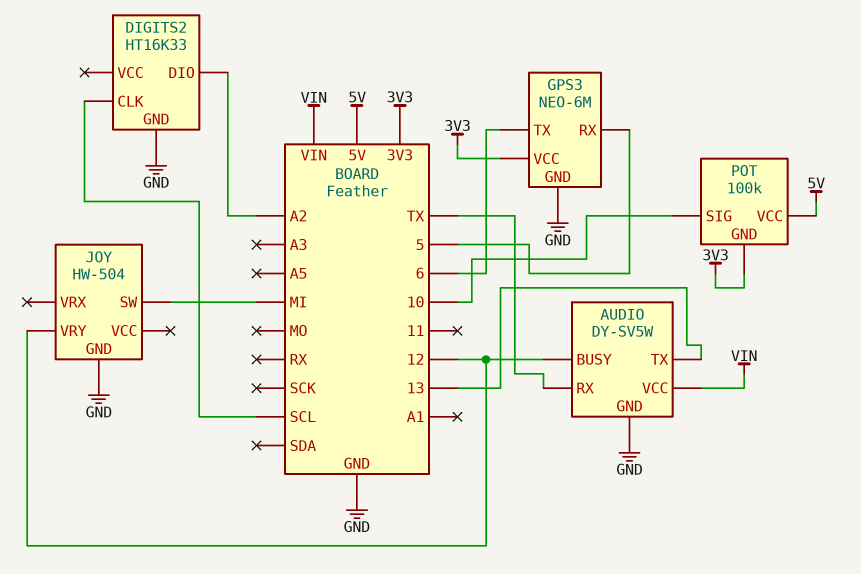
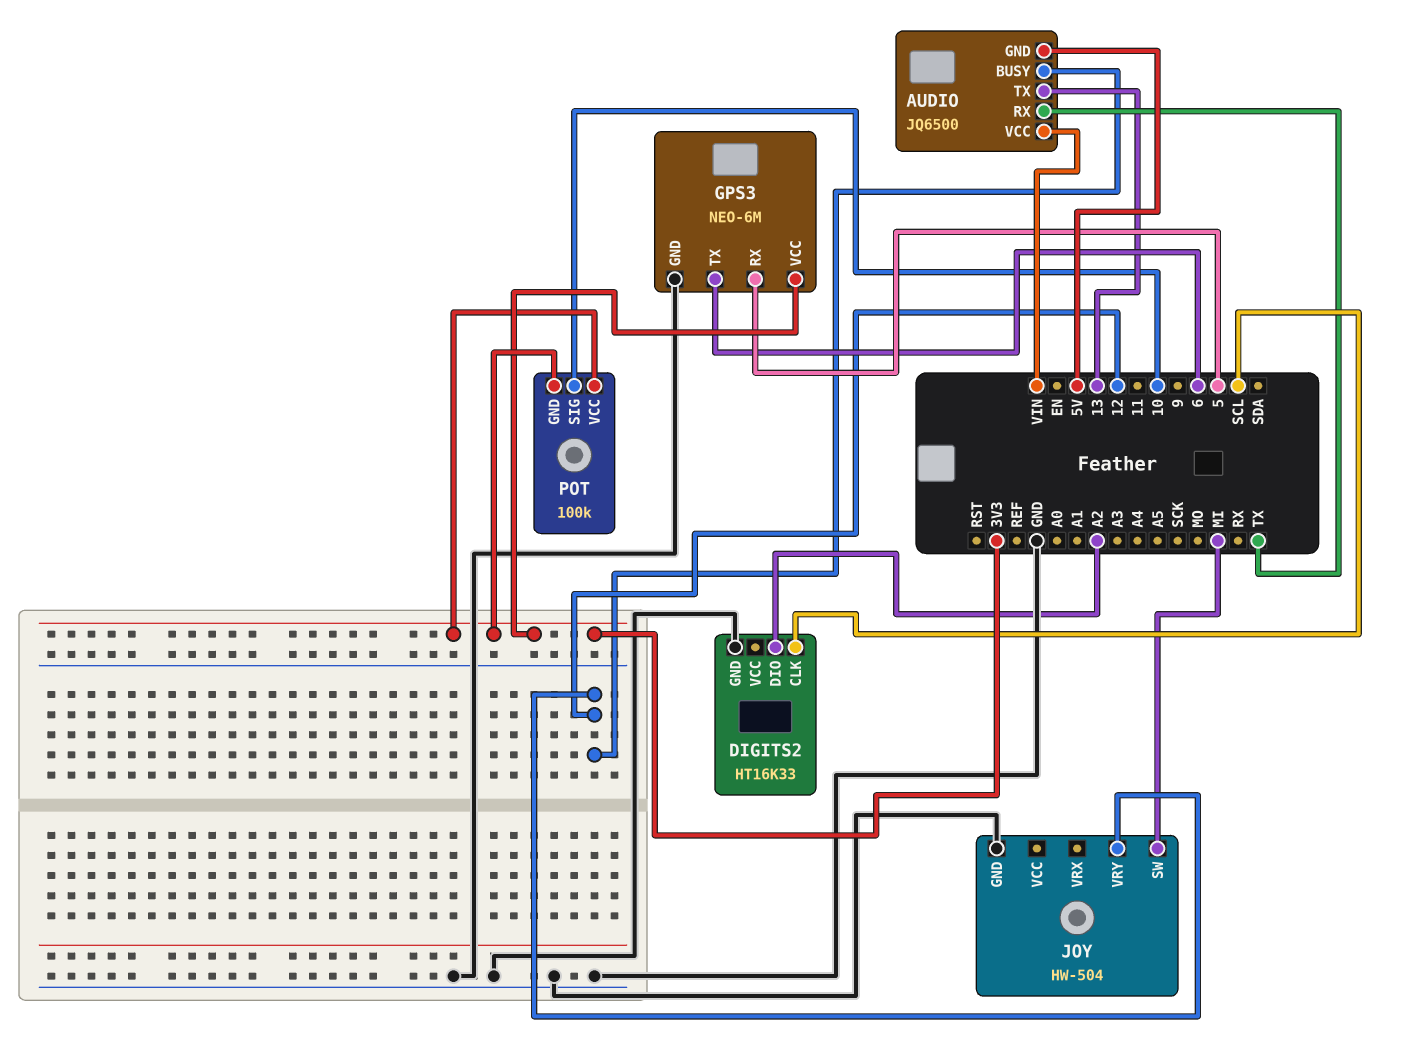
AUDIO: DY-SV5W -> JQ6500
AUDIO pin GND: GND -> 5V
POT pin VCC: 5V -> 3V3

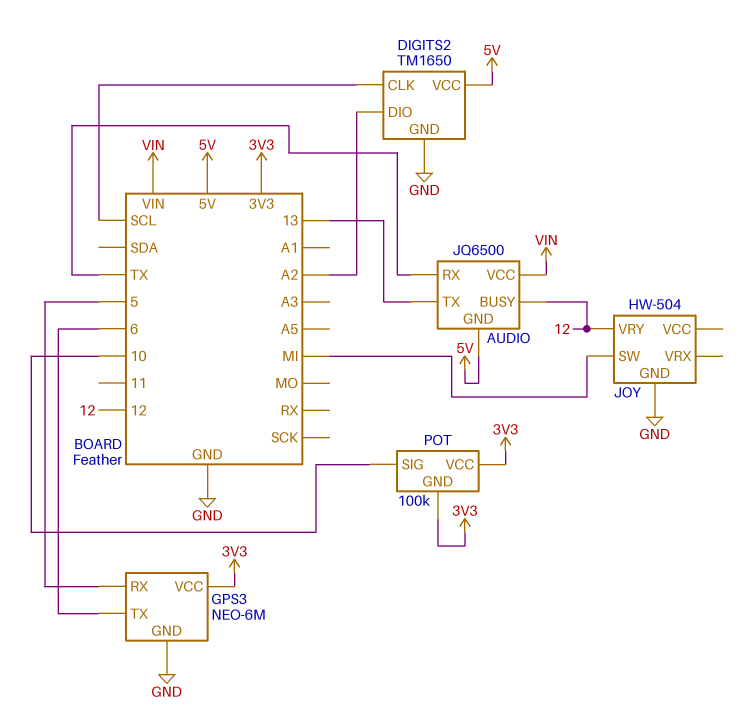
DIGITS2: HT16K33 -> TM1650
DIGITS2 pin VCC: none -> 5V

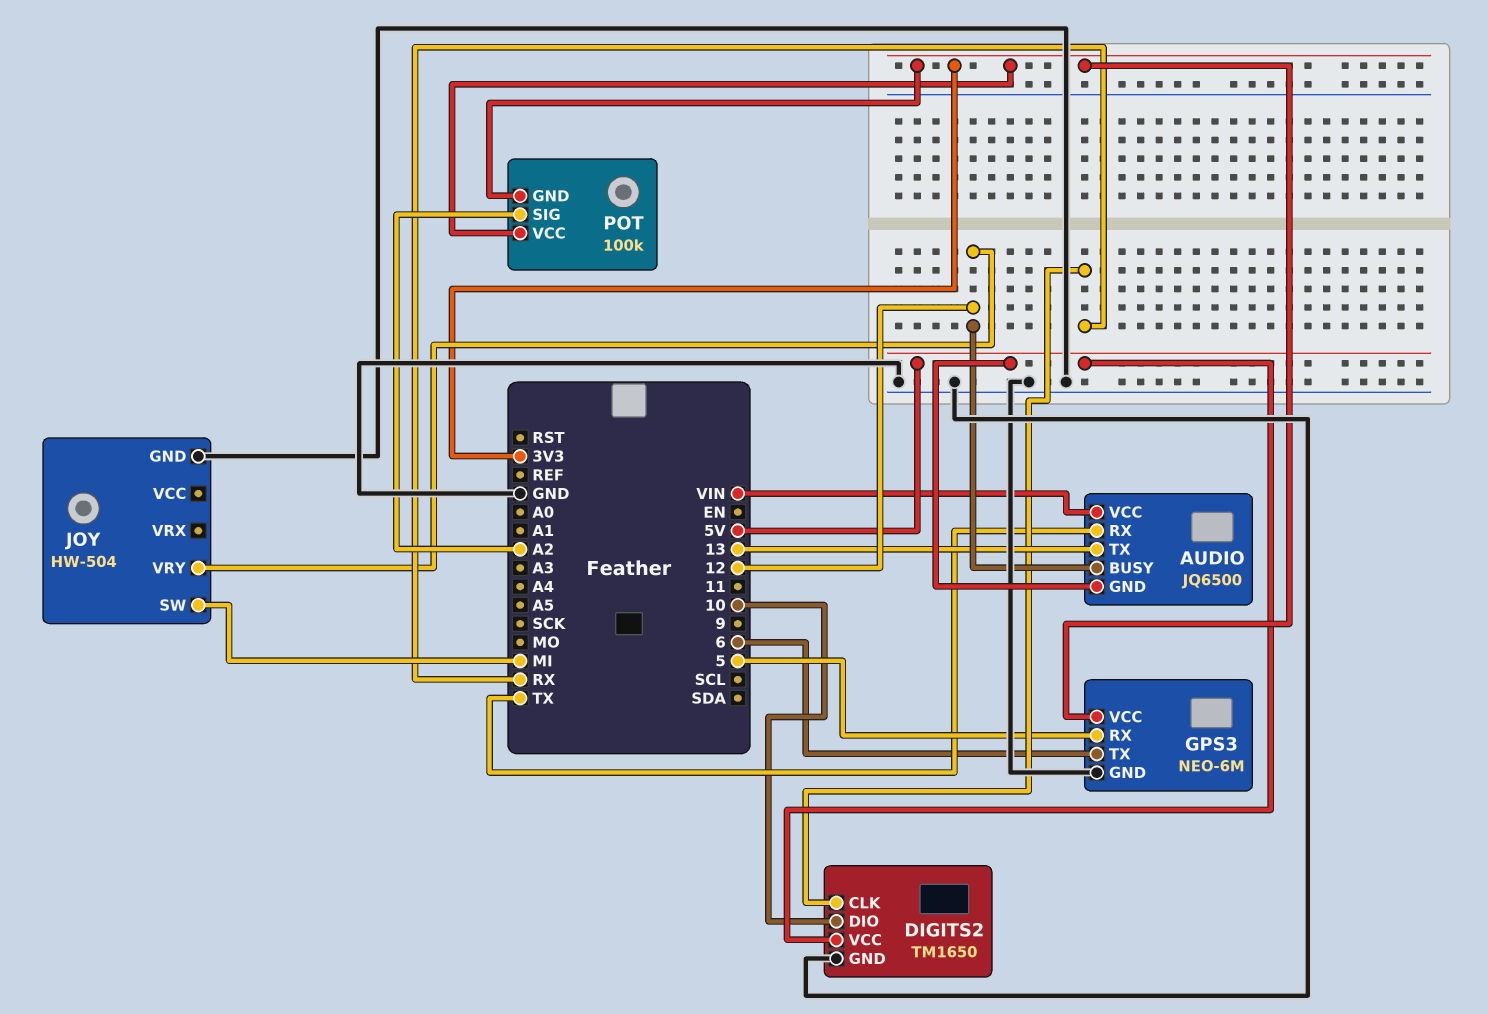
DIGITS2 pin CLK: SCL -> RX
DIGITS2 pin DIO: A2 -> 10
POT pin SIG: 10 -> A2

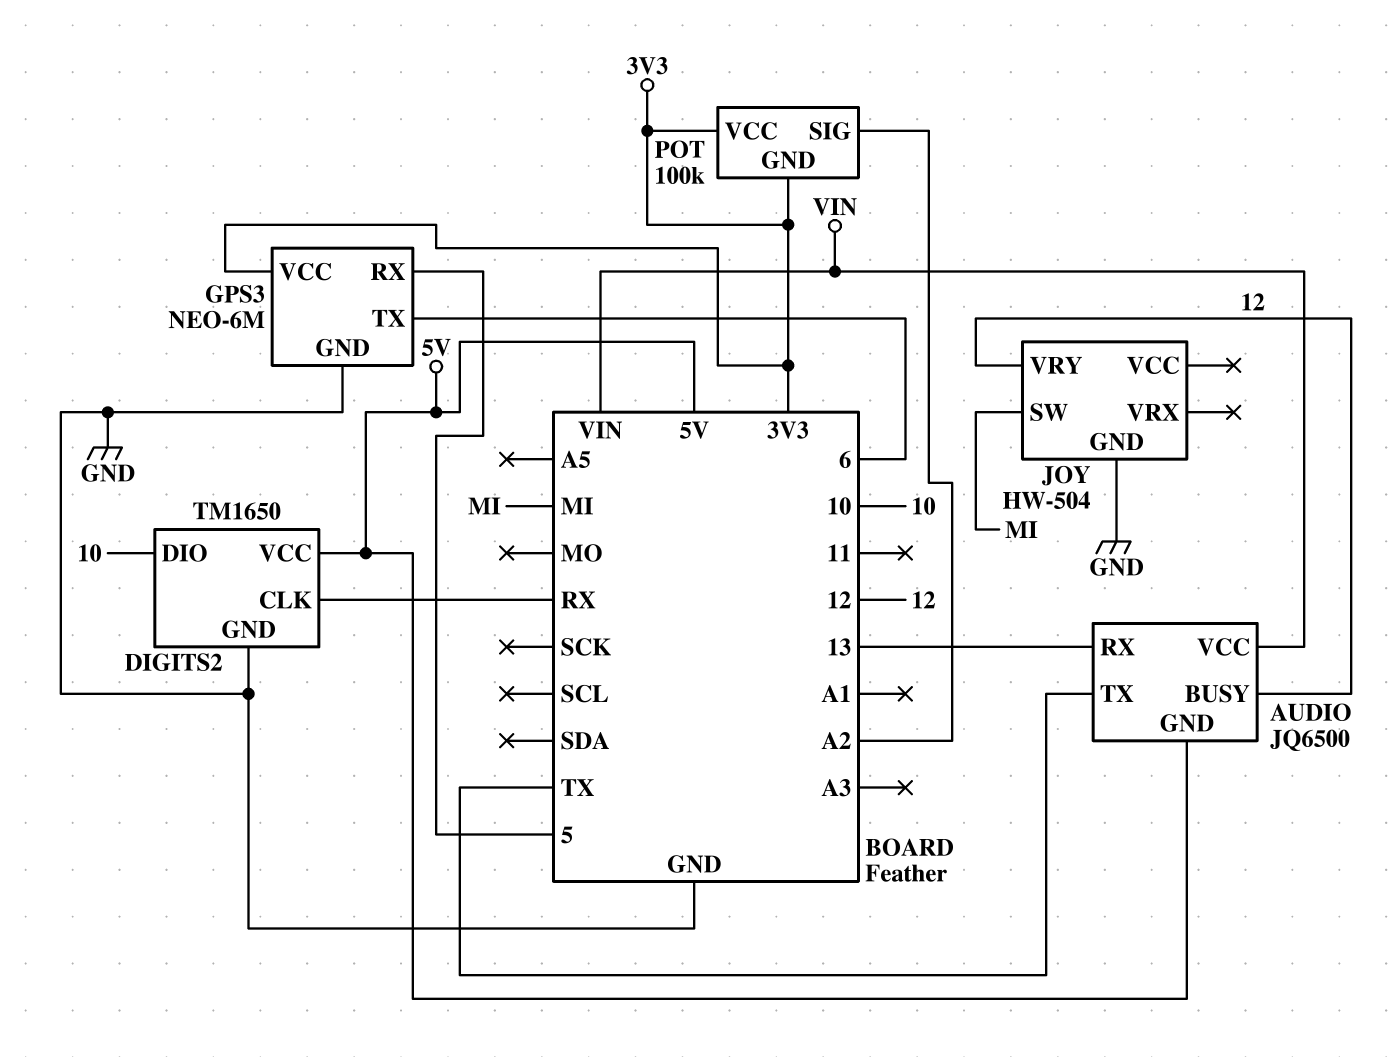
AUDIO pin RX: TX -> 13
AUDIO pin TX: 13 -> TX

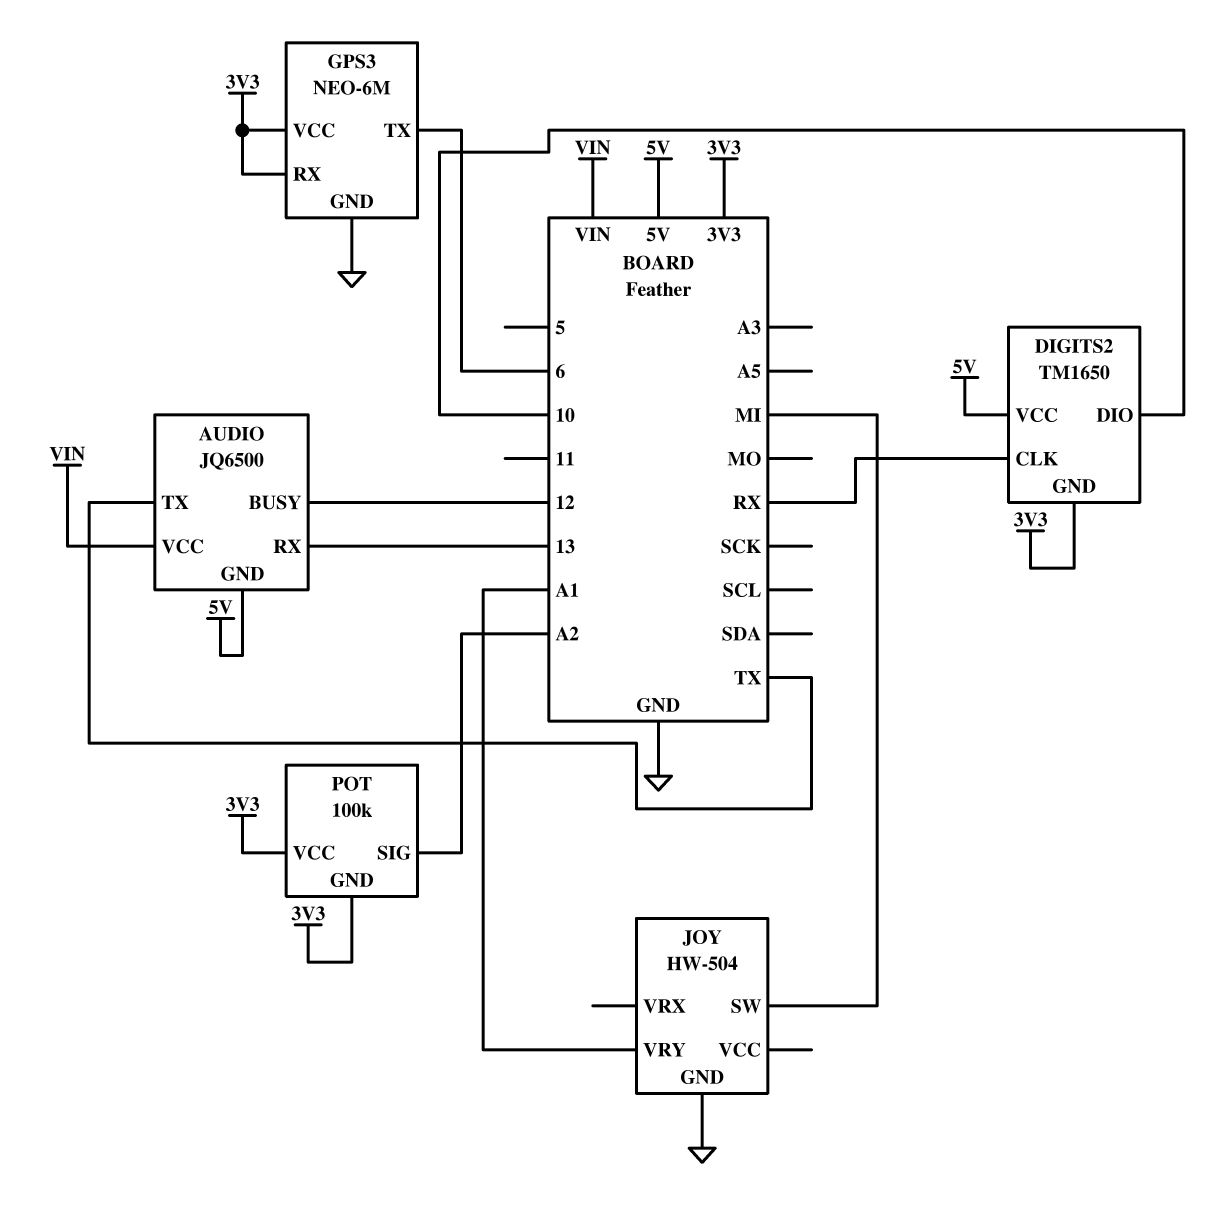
DIGITS2 pin GND: GND -> 3V3
GPS3 pin RX: 5 -> 3V3
JOY pin VRY: 12 -> A1

